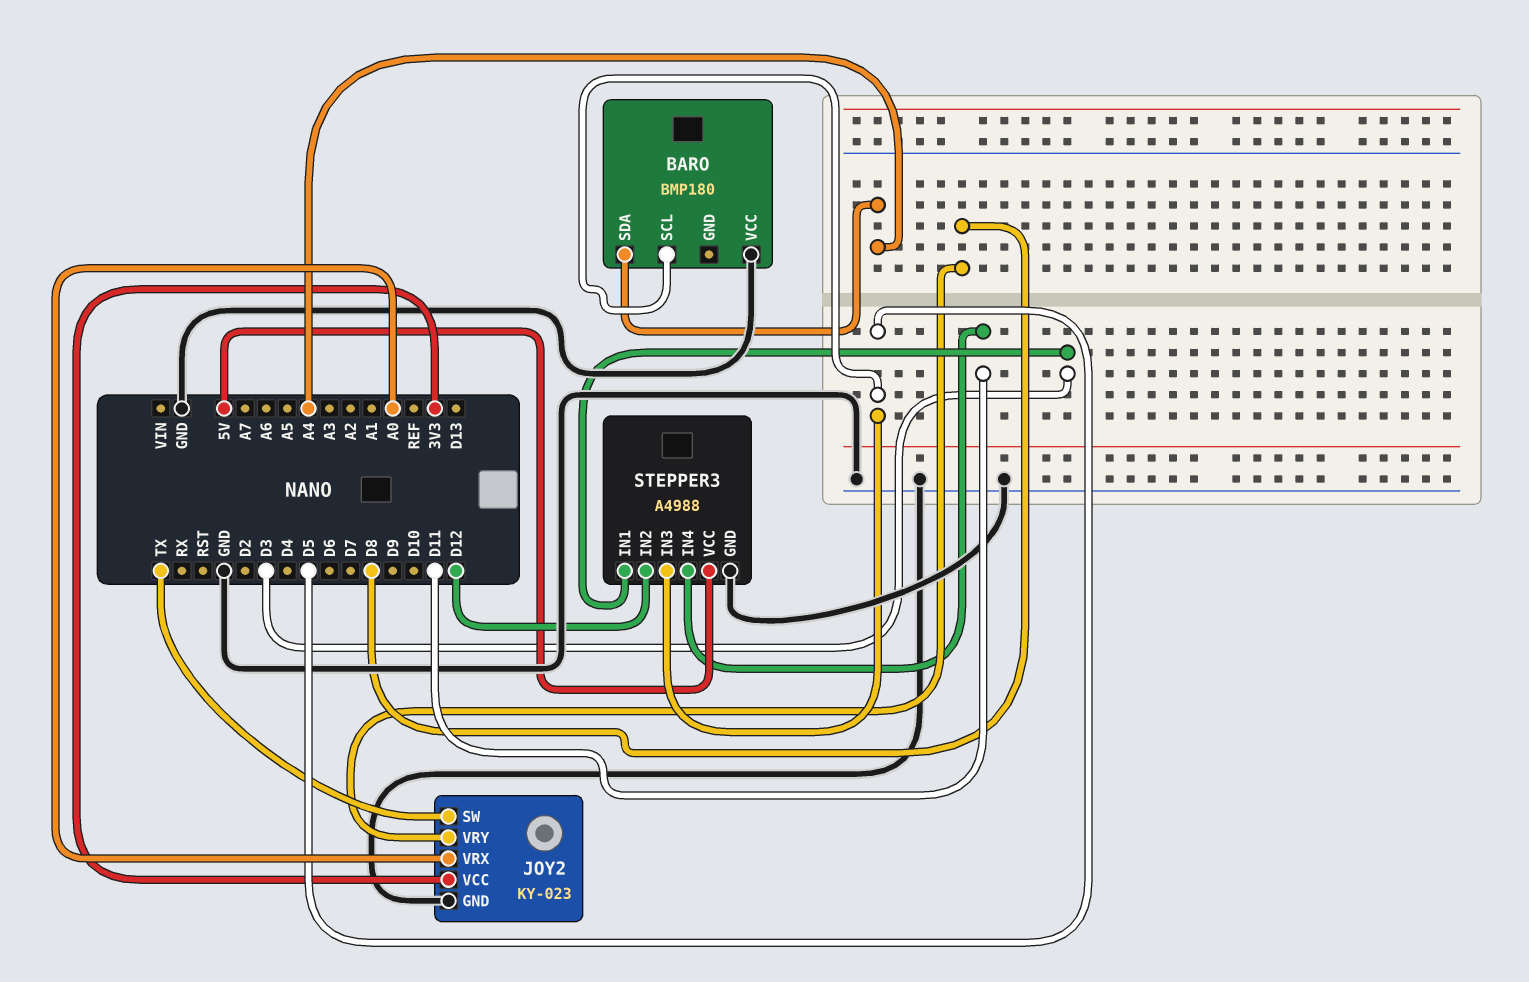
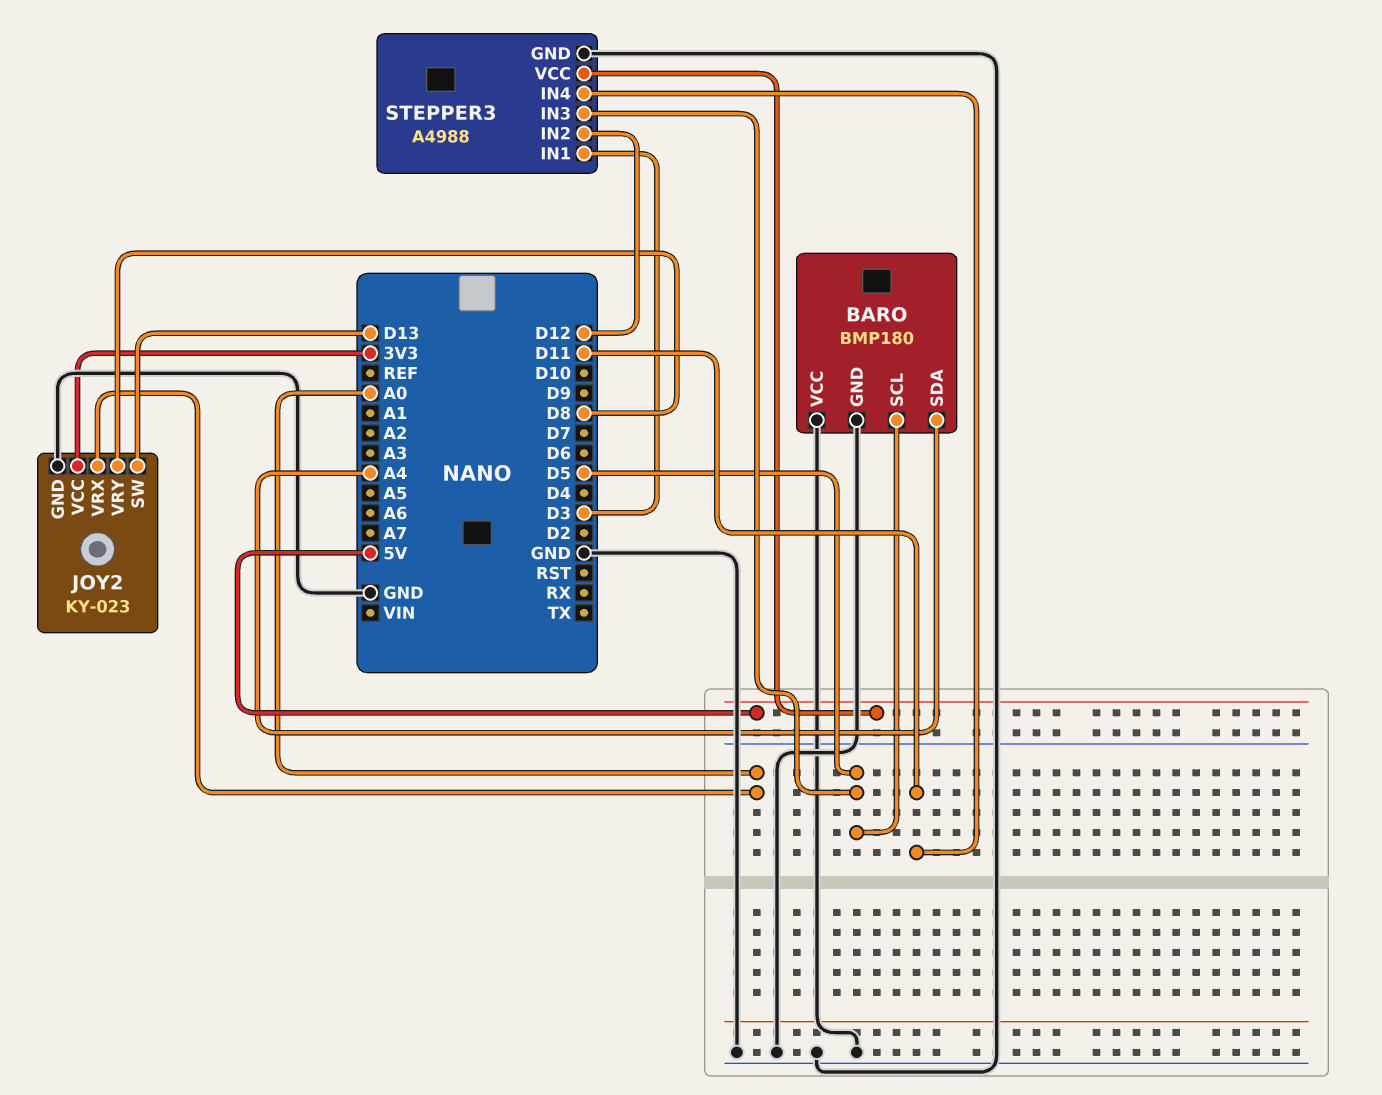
BARO pin GND: none -> GND
JOY2 pin SW: TX -> D13

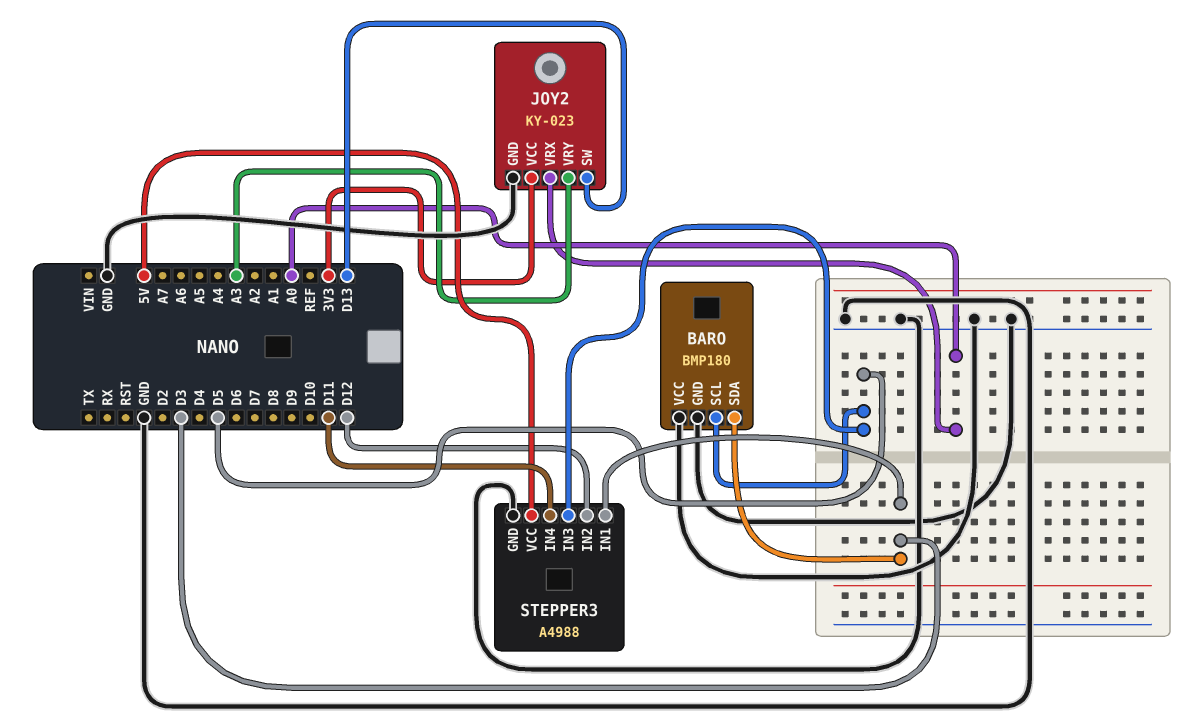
BARO pin SDA: A4 -> D3
JOY2 pin VRY: D8 -> A3

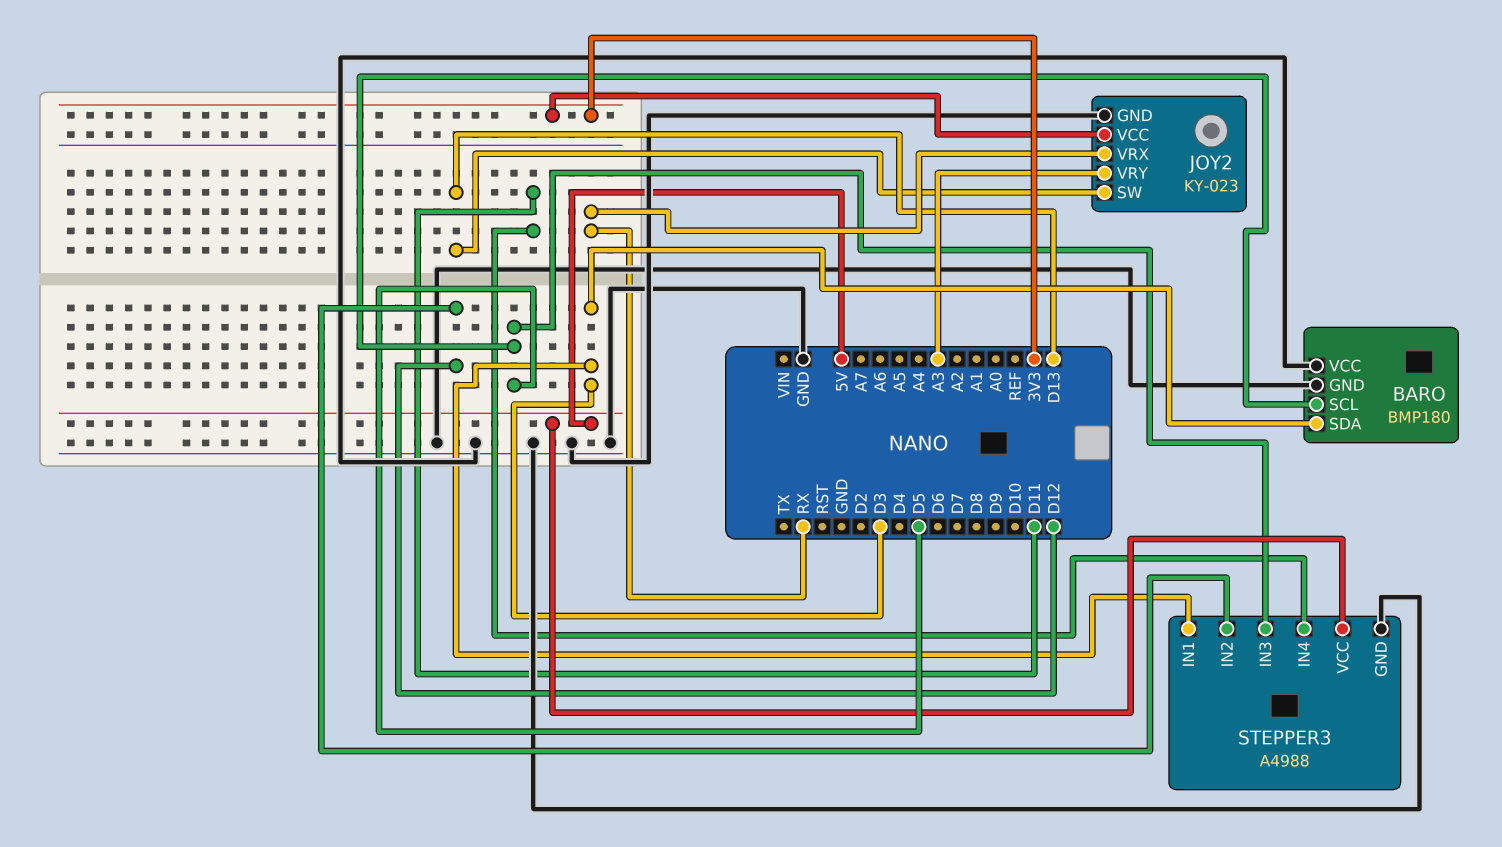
JOY2 pin VRX: A0 -> RX

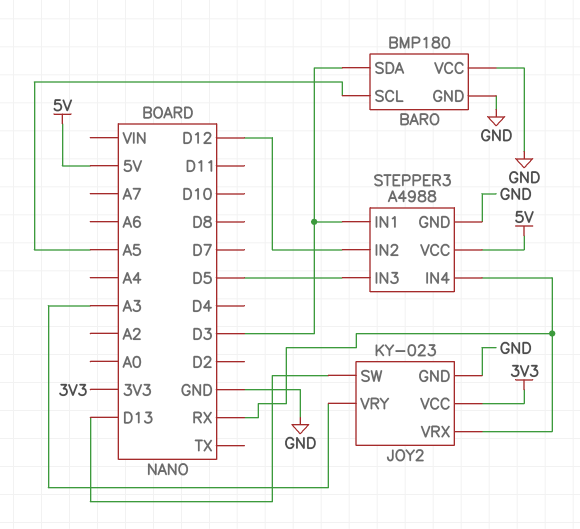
BARO pin SCL: D5 -> A5
STEPPER3 pin IN4: D11 -> RX

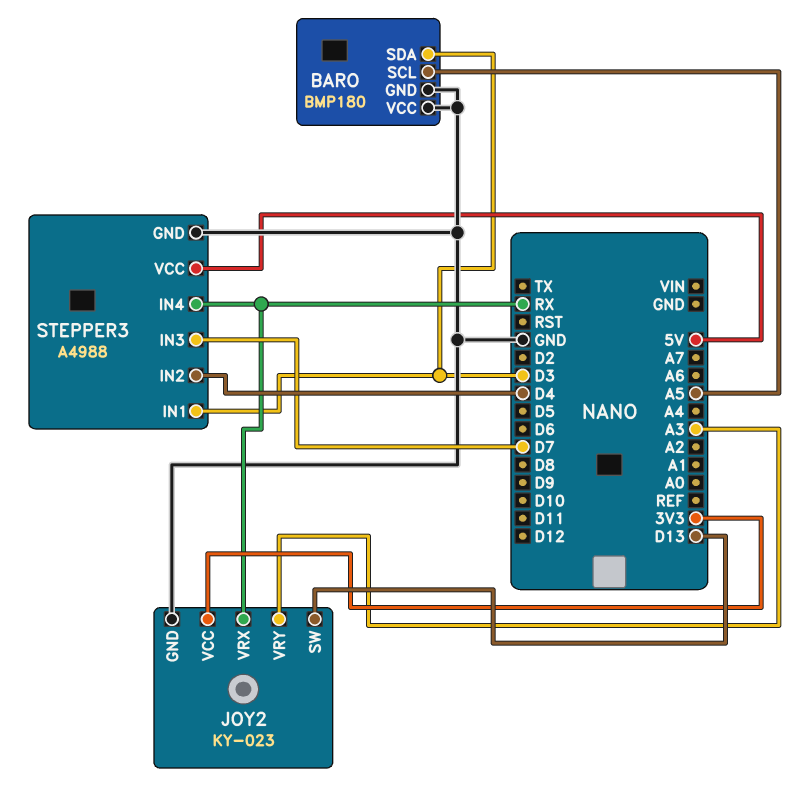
STEPPER3 pin IN2: D12 -> D4
STEPPER3 pin IN3: D5 -> D7

